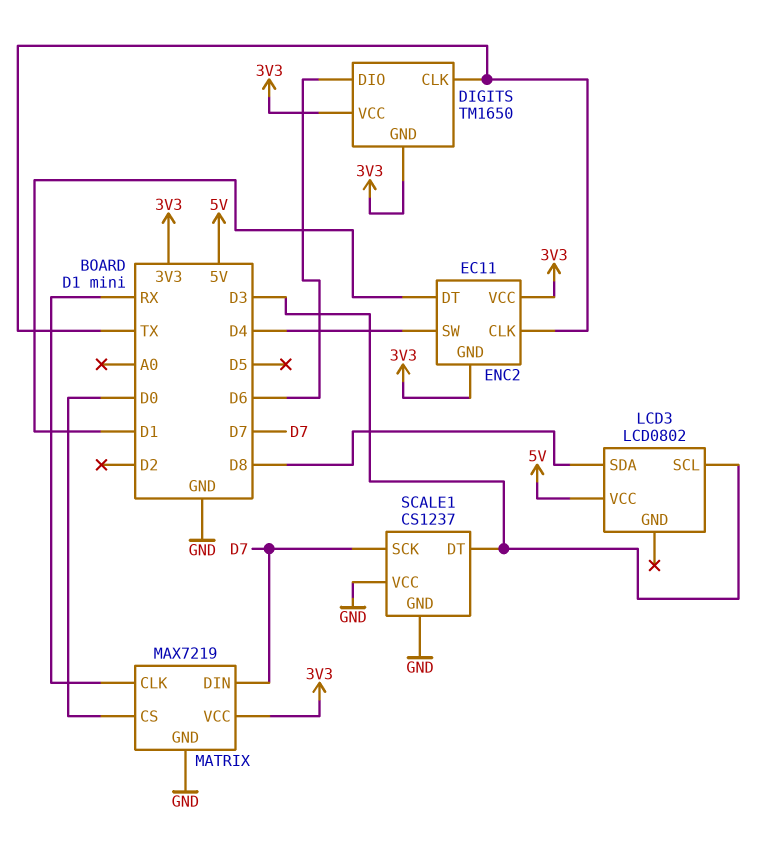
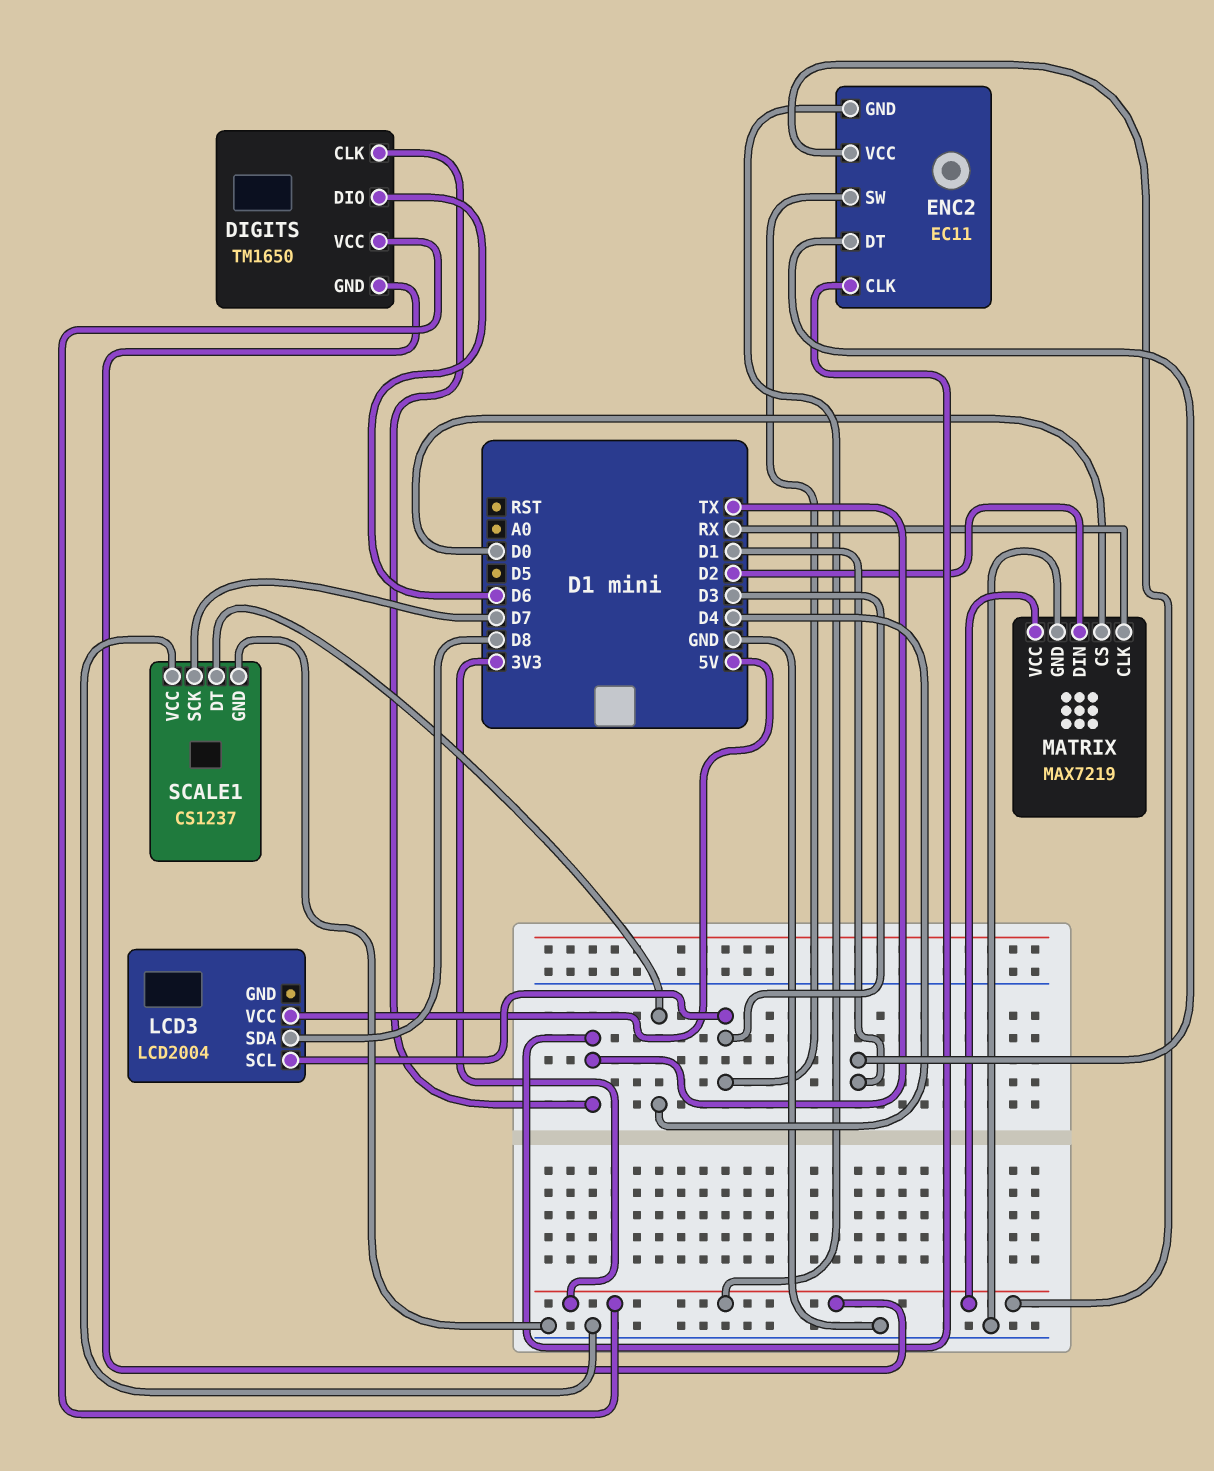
ENC2 pin SW: D4 -> D3
LCD3: LCD0802 -> LCD2004
MATRIX pin DIN: D7 -> D2
SCALE1 pin DT: D3 -> D4

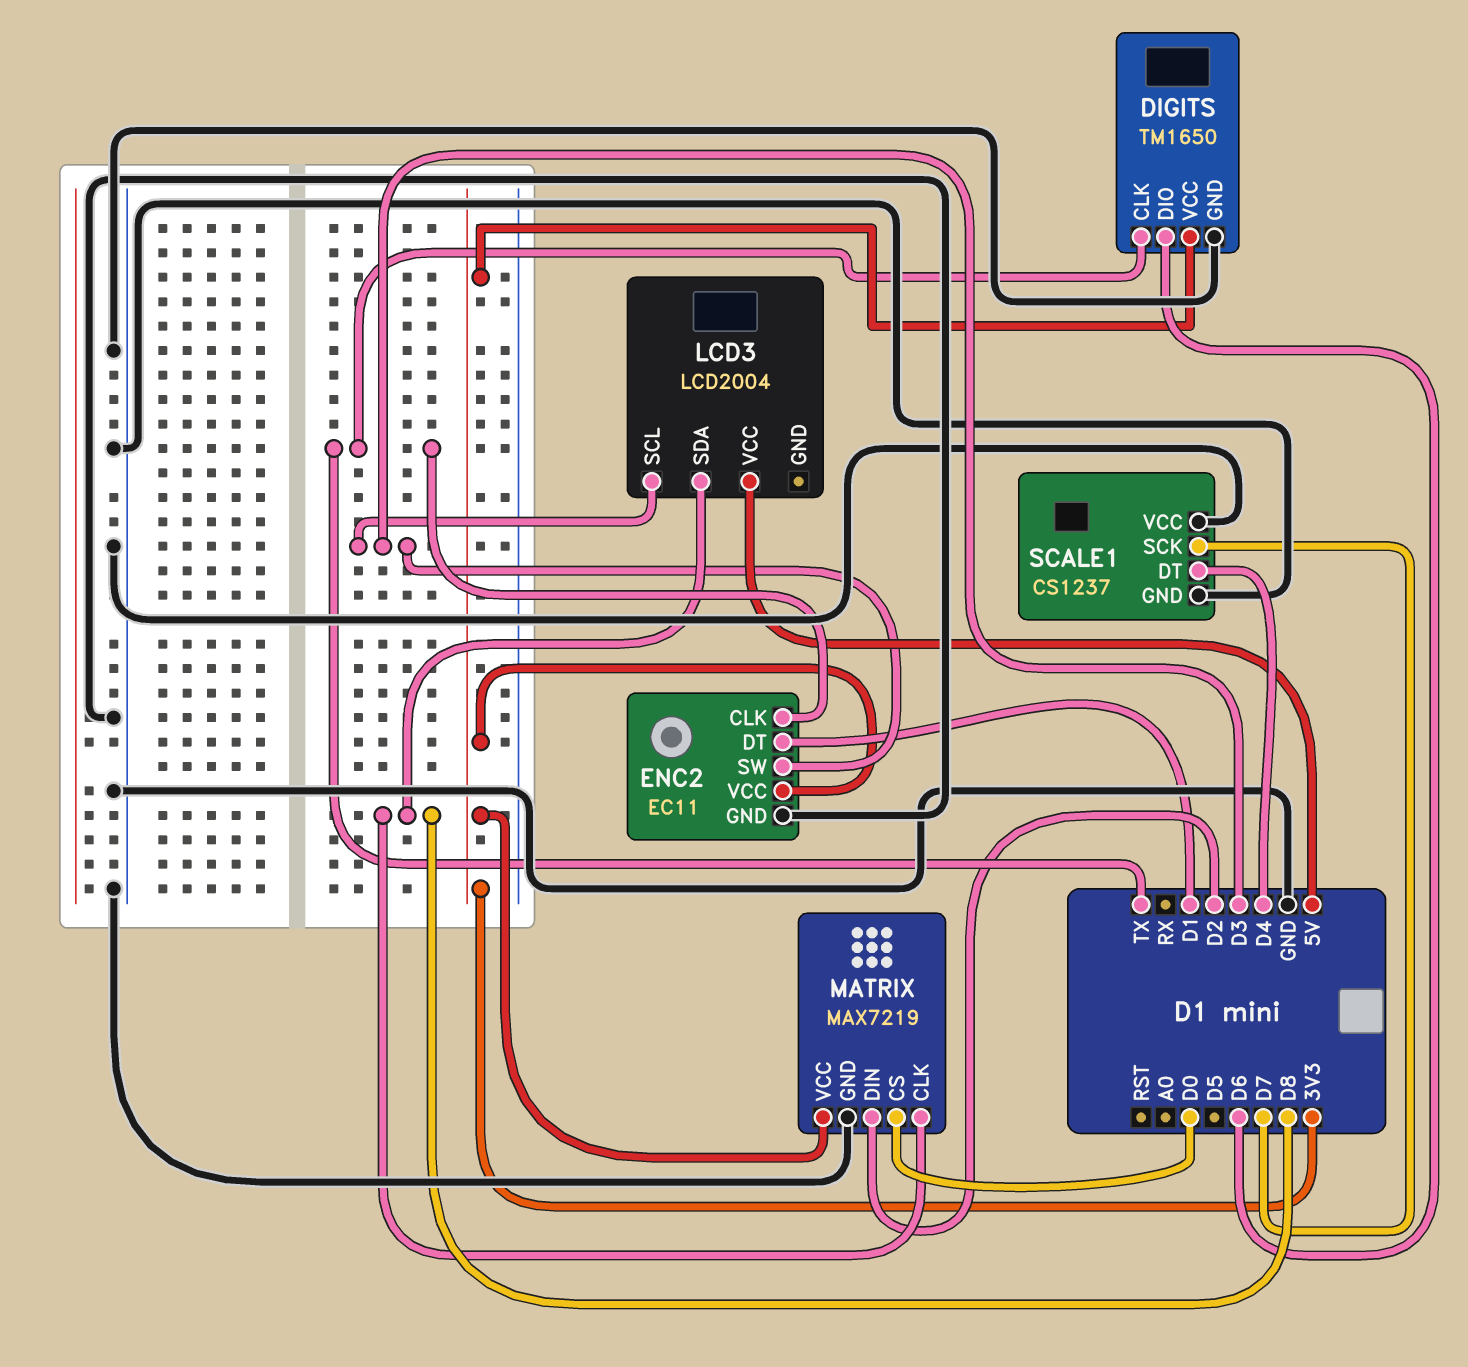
DIGITS pin GND: 3V3 -> GND
ENC2 pin GND: 3V3 -> GND
MATRIX pin CLK: RX -> D8

